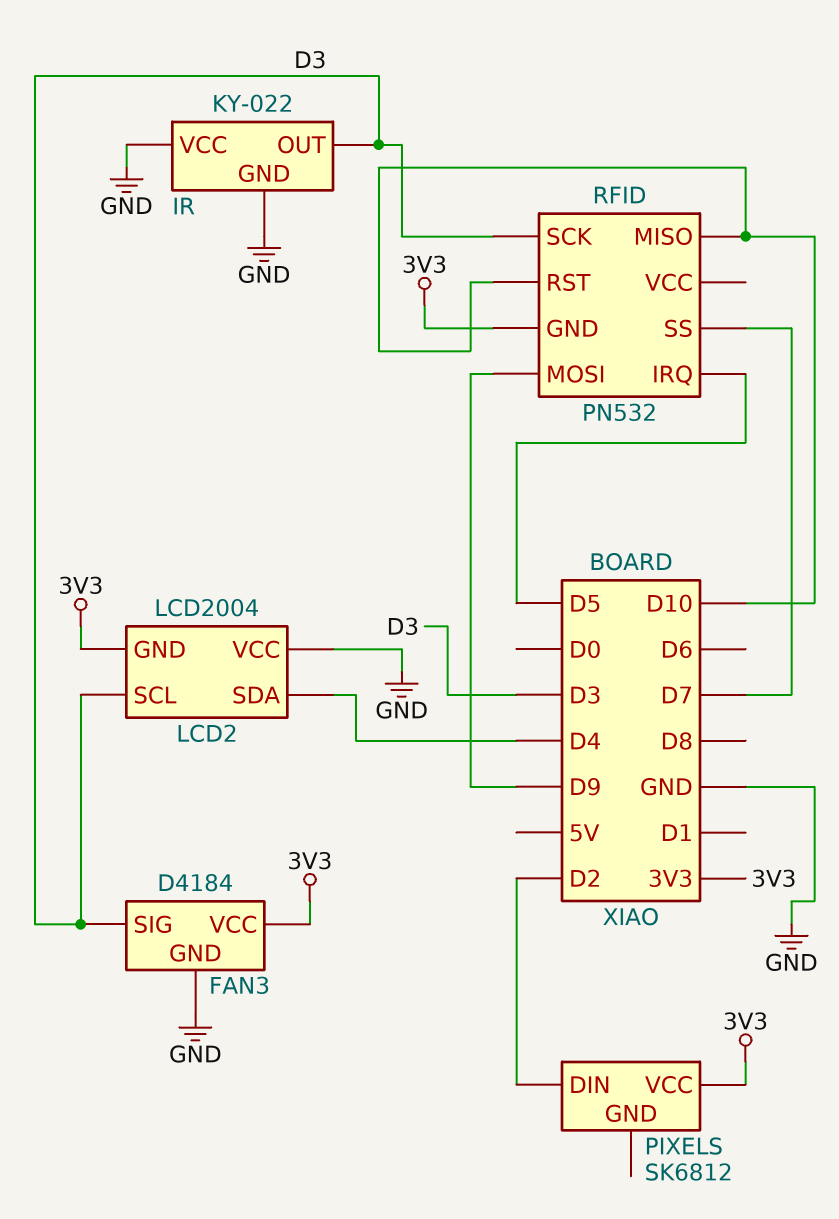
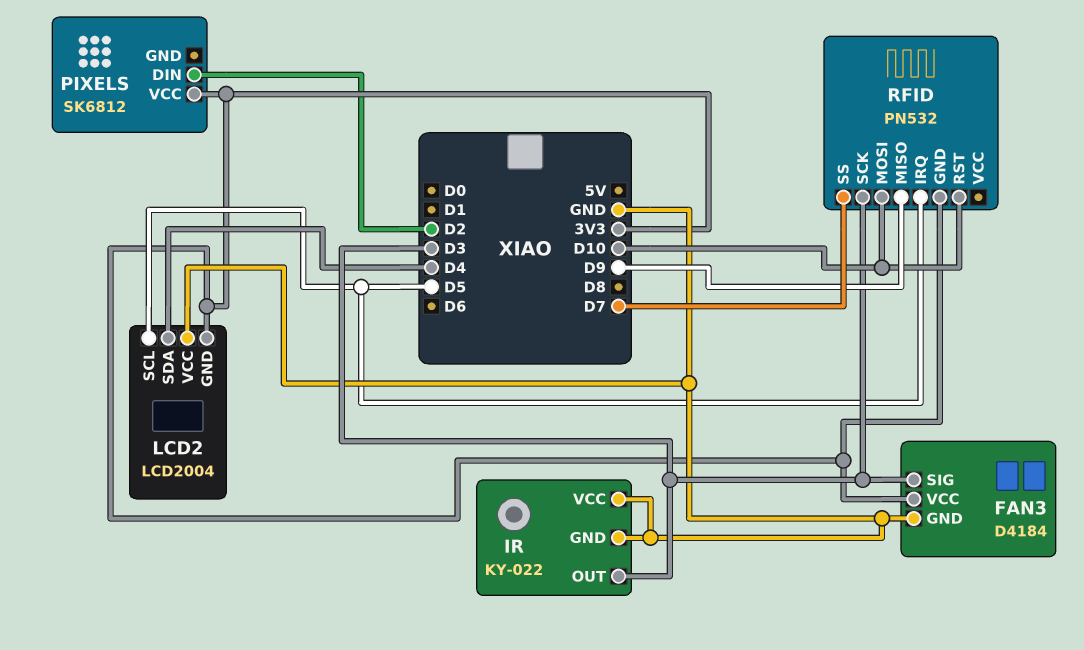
LCD2 pin SCL: D3 -> D5
RFID pin MISO: D10 -> D9
RFID pin MOSI: D9 -> D10

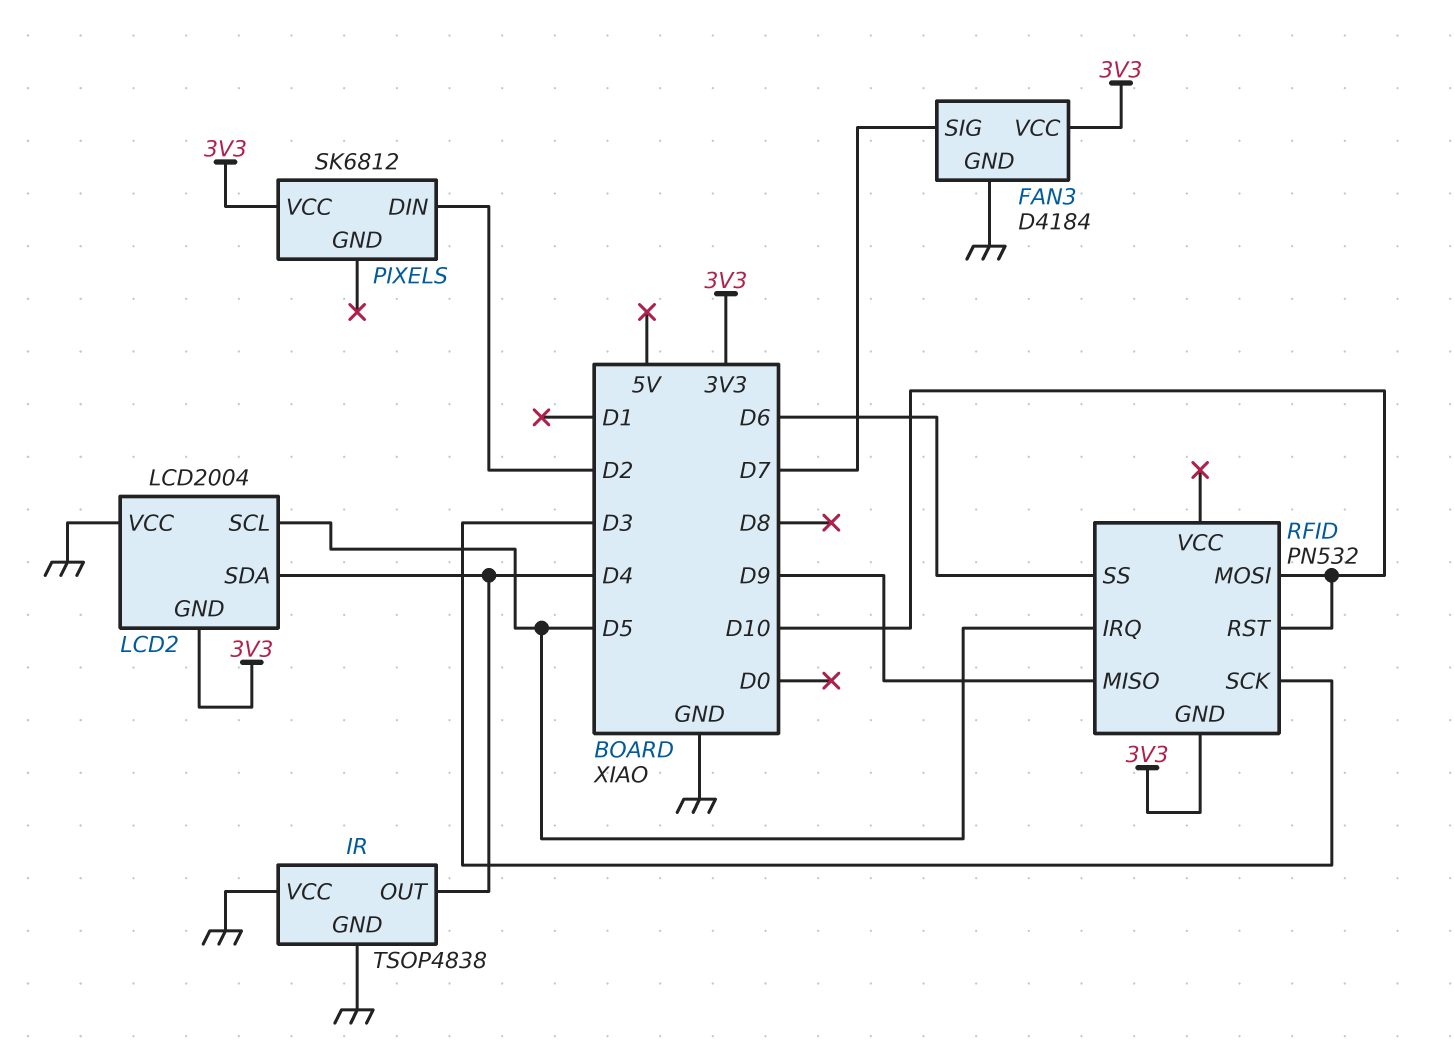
FAN3 pin SIG: D3 -> D7
IR: KY-022 -> TSOP4838
IR pin OUT: D3 -> D4
RFID pin SS: D7 -> D6

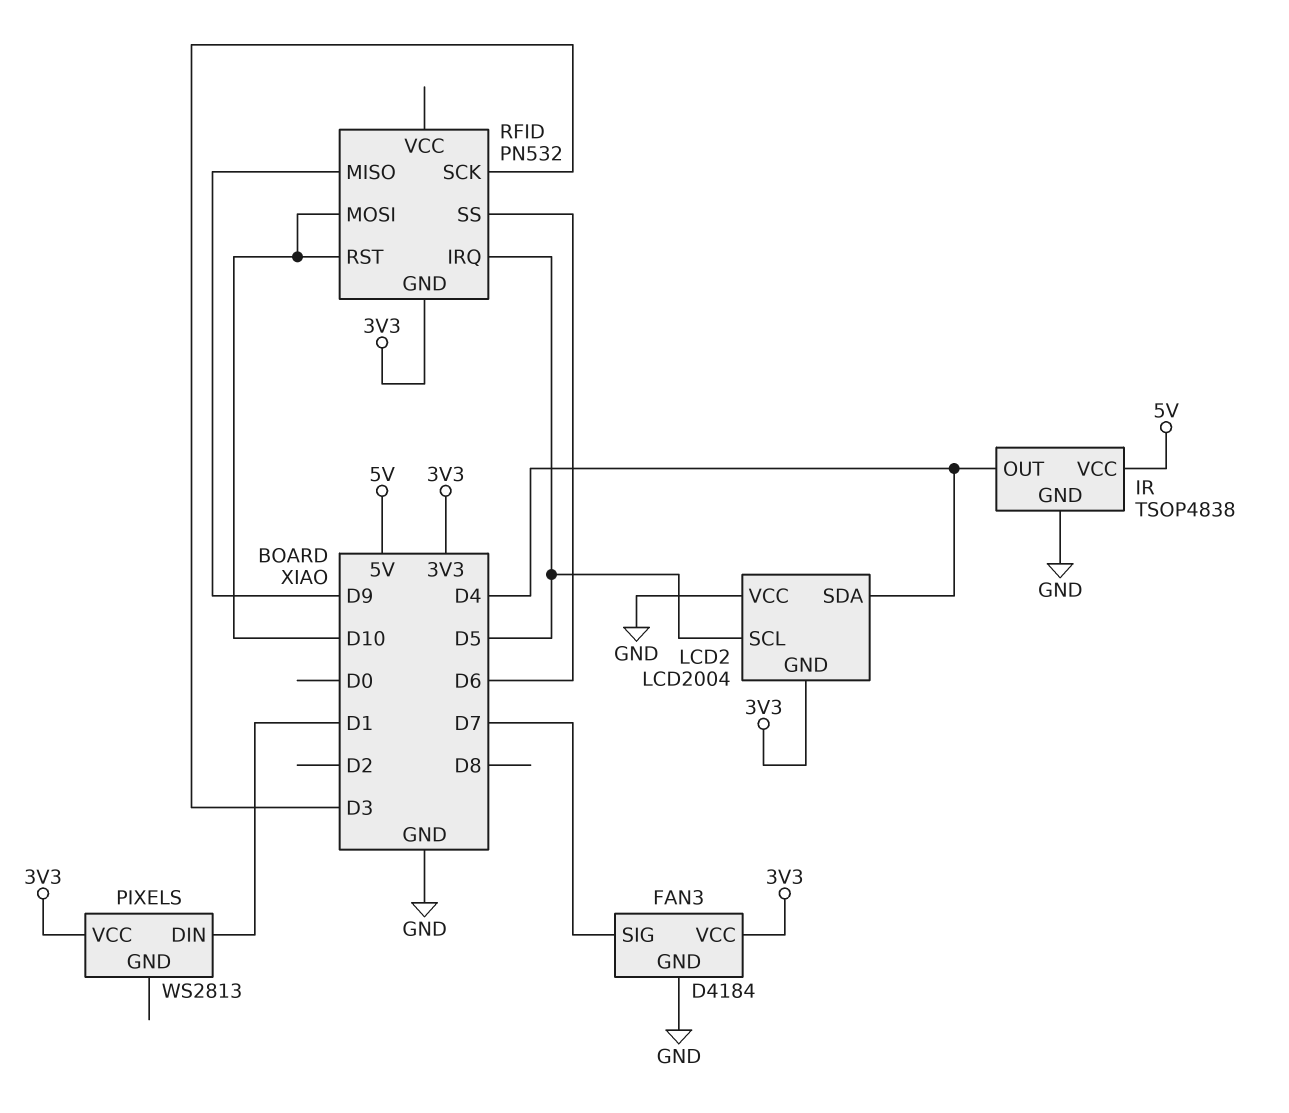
IR pin VCC: GND -> 5V
PIXELS: SK6812 -> WS2813
PIXELS pin DIN: D2 -> D1

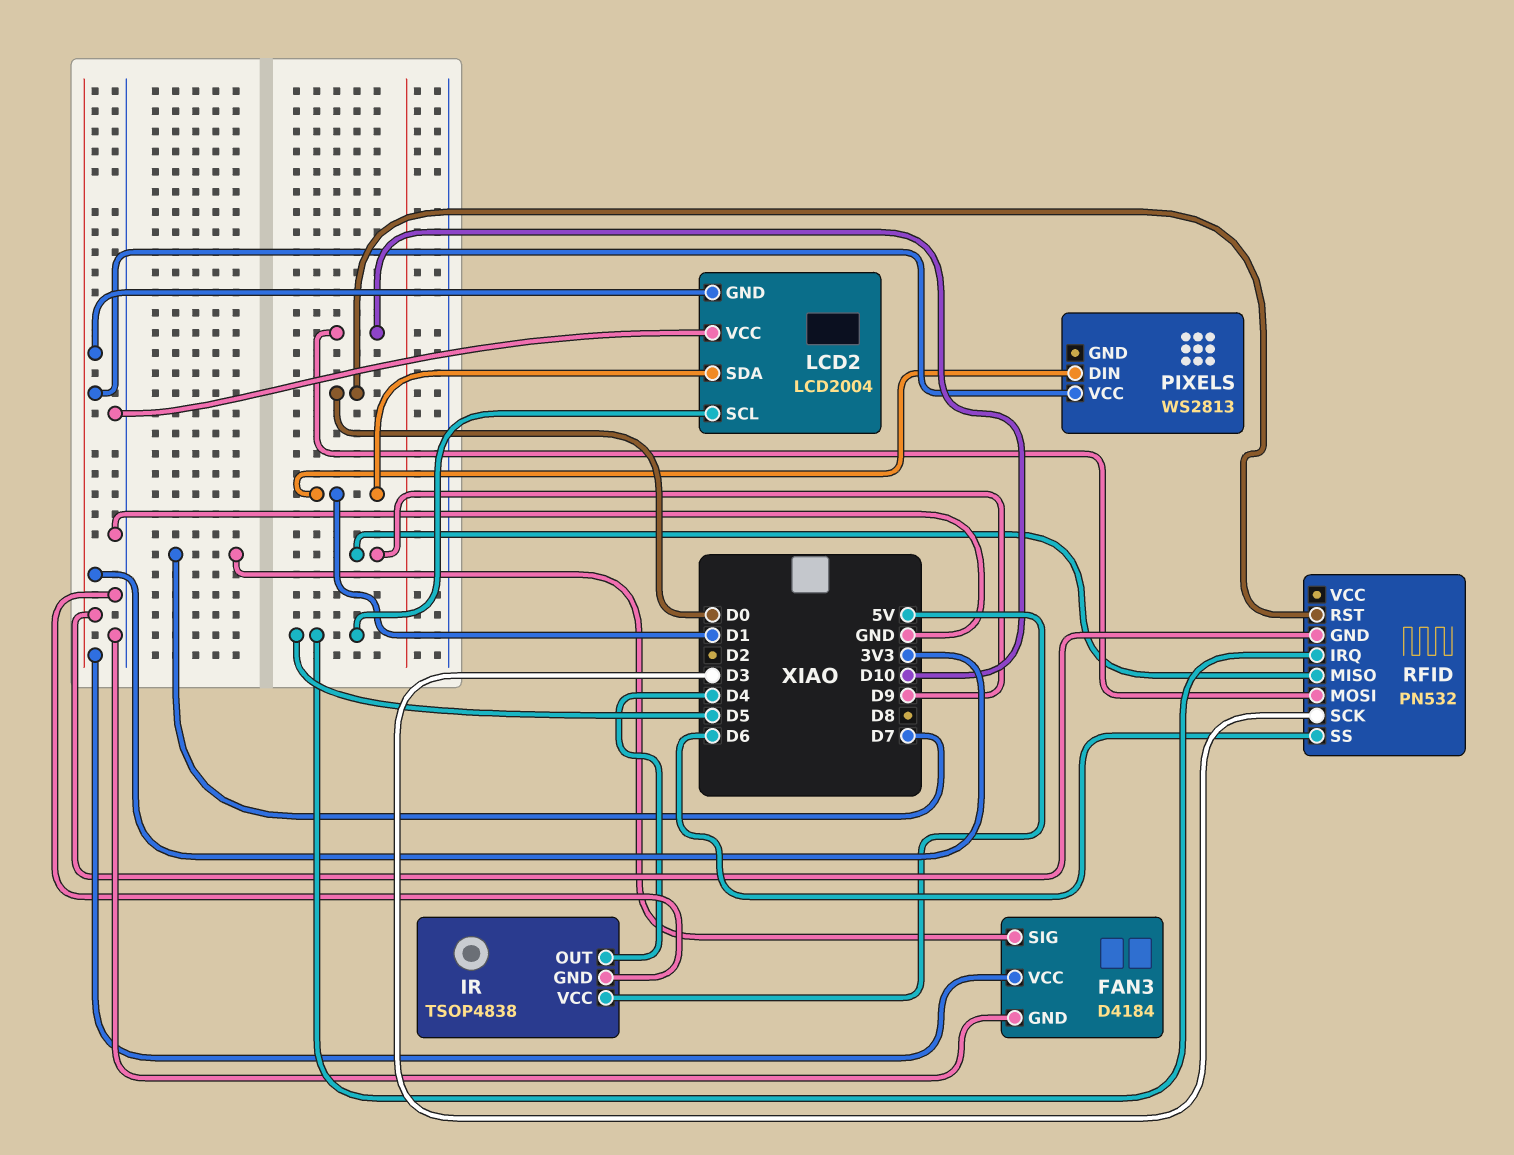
LCD2 pin SDA: D4 -> D1
RFID pin RST: D10 -> D0

